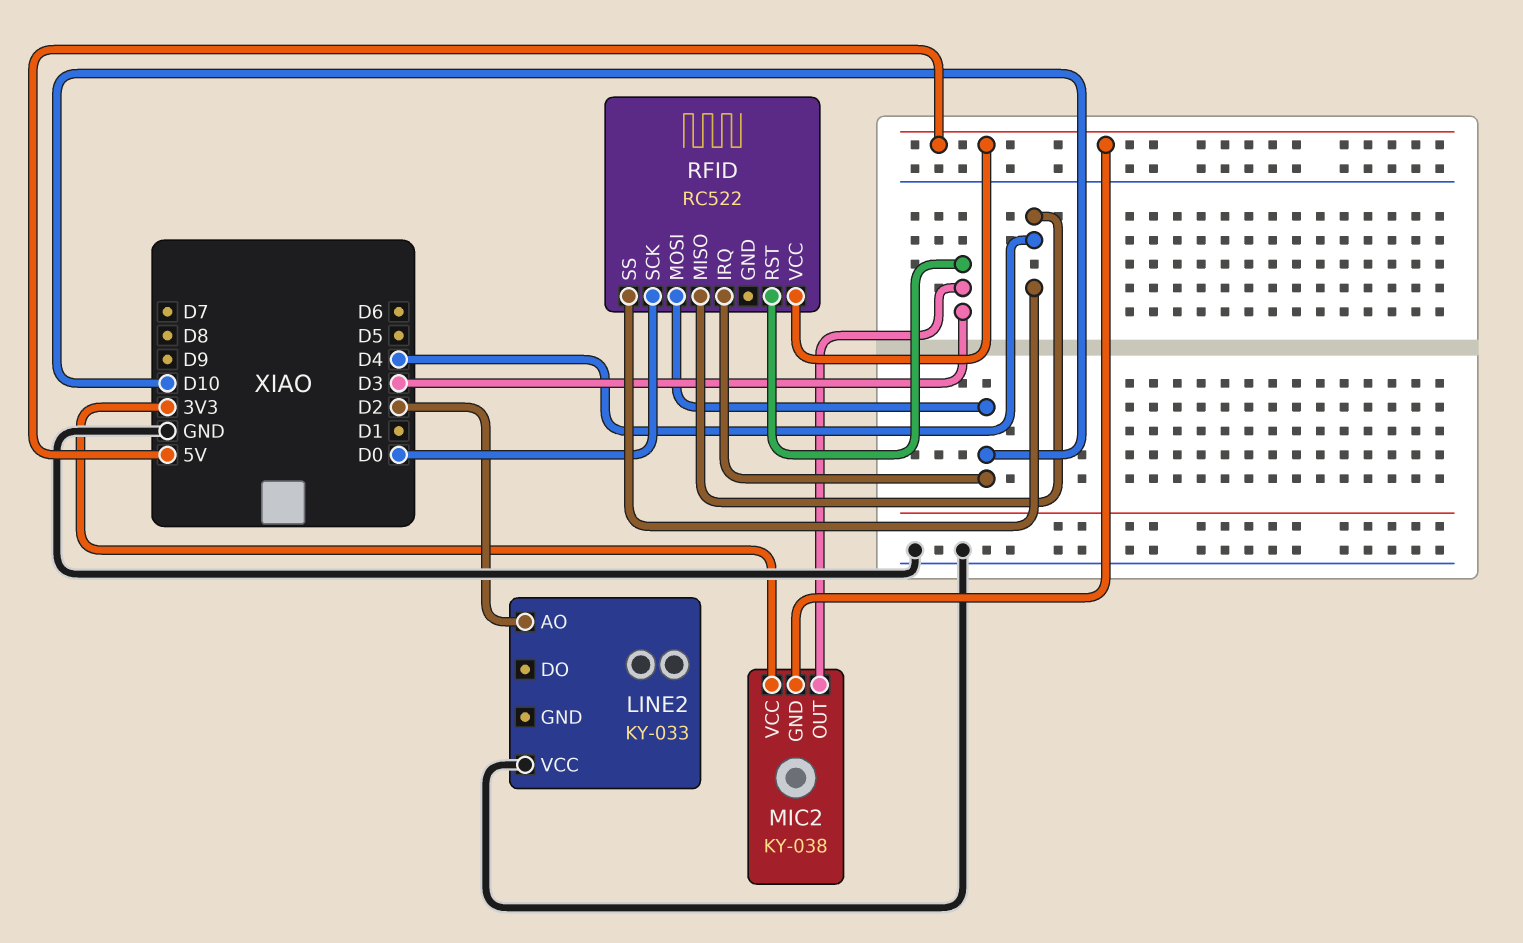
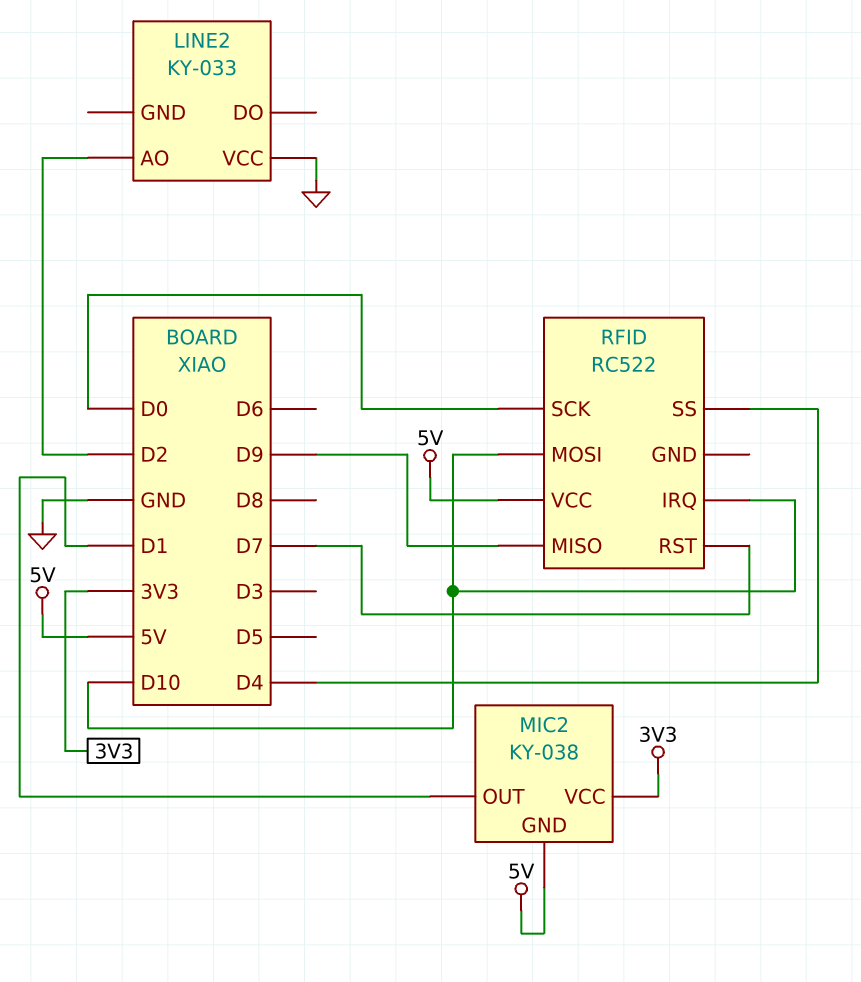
MIC2 pin OUT: D3 -> D1
RFID pin MISO: D4 -> D9
RFID pin RST: D3 -> D7

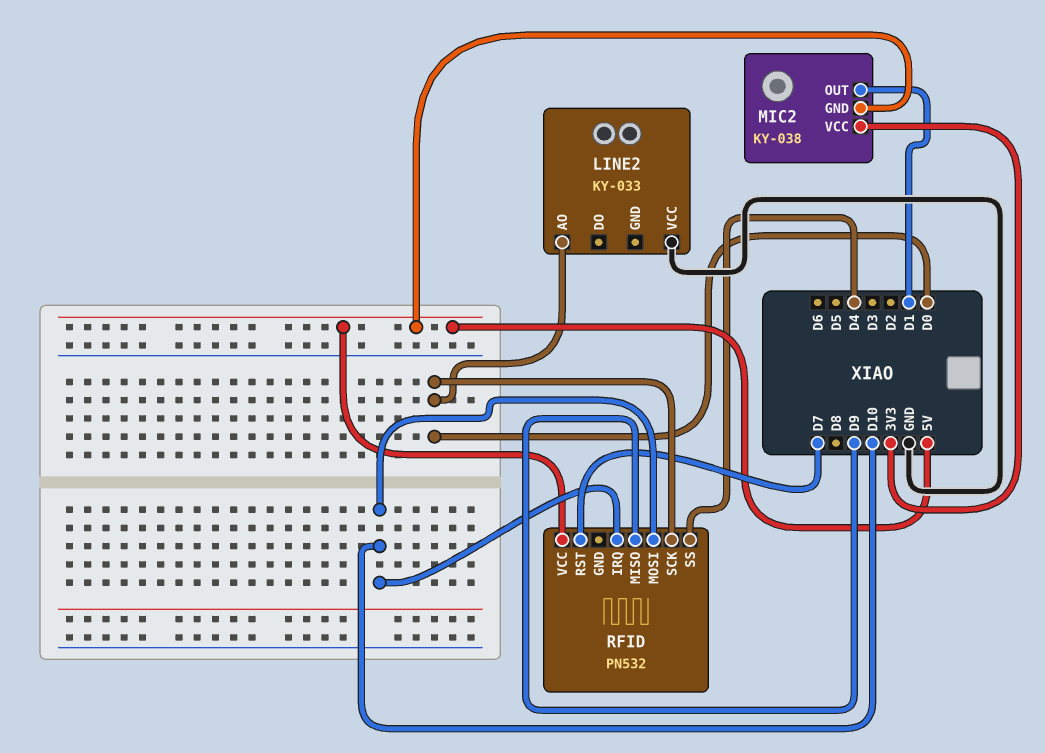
LINE2 pin AO: D2 -> D0
RFID: RC522 -> PN532

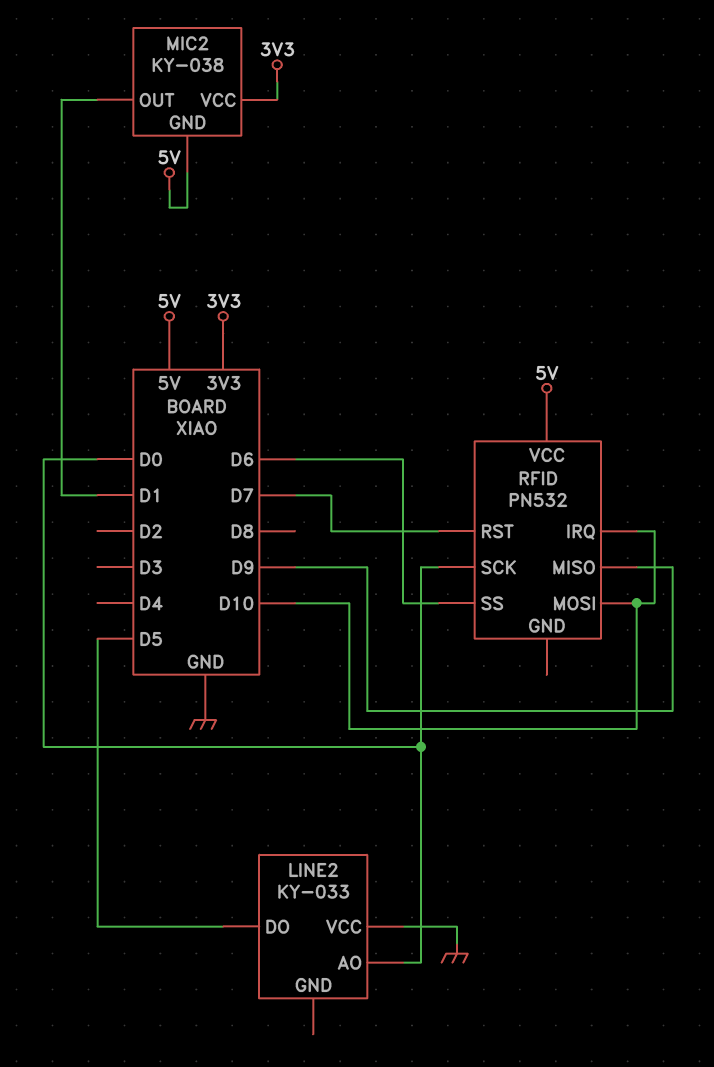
LINE2 pin DO: none -> D5
RFID pin SS: D4 -> D6

